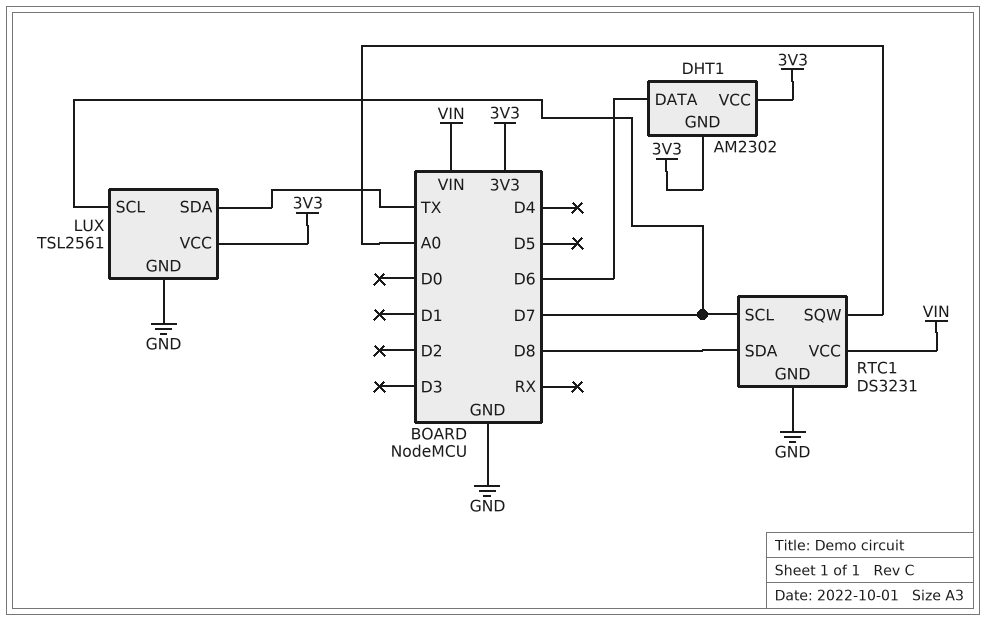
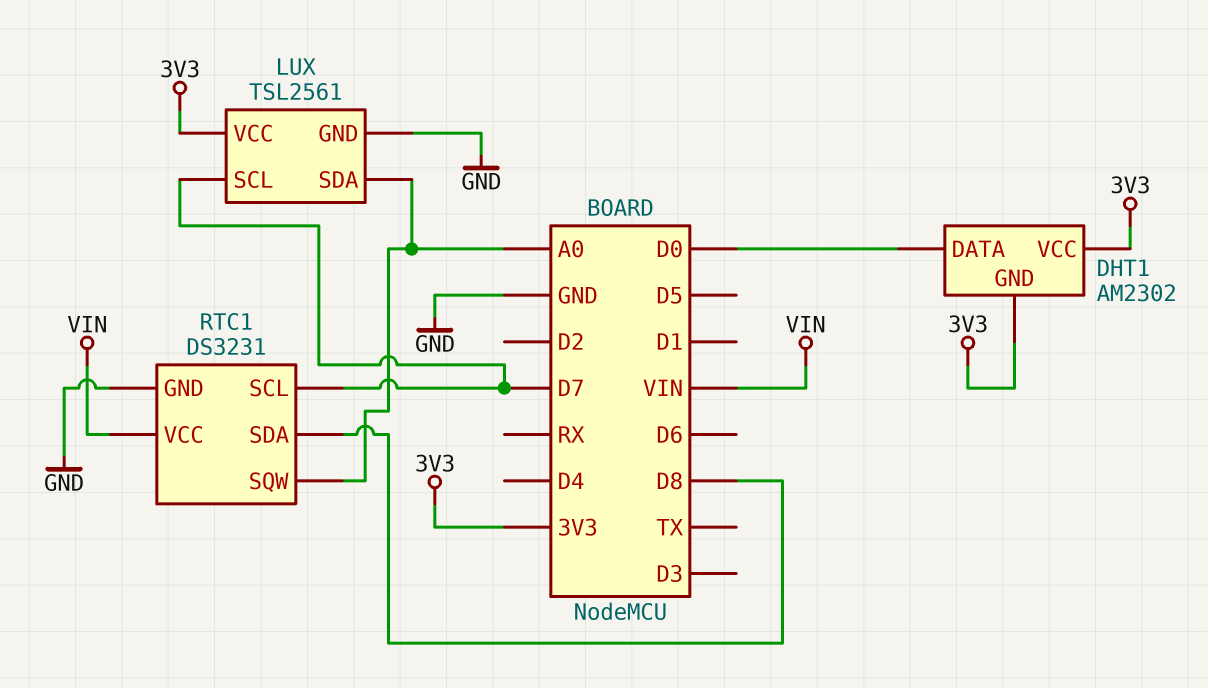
DHT1 pin DATA: D6 -> D0
LUX pin SDA: TX -> A0

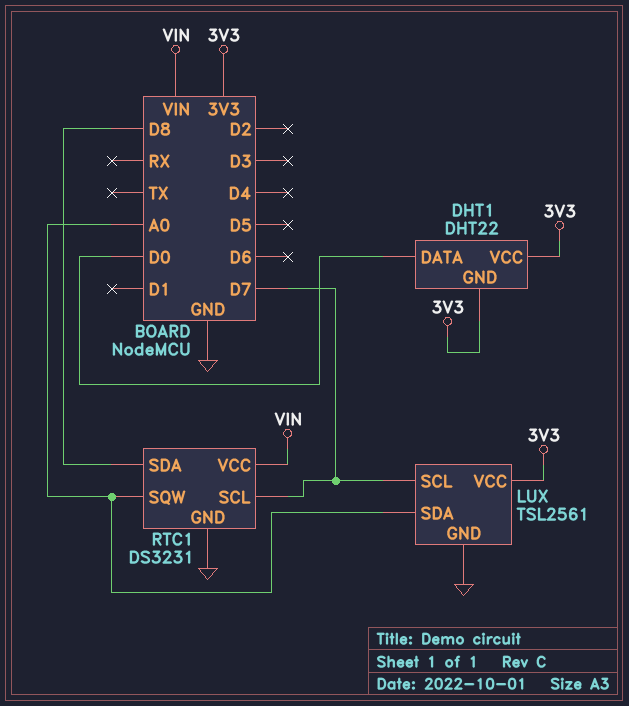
DHT1: AM2302 -> DHT22

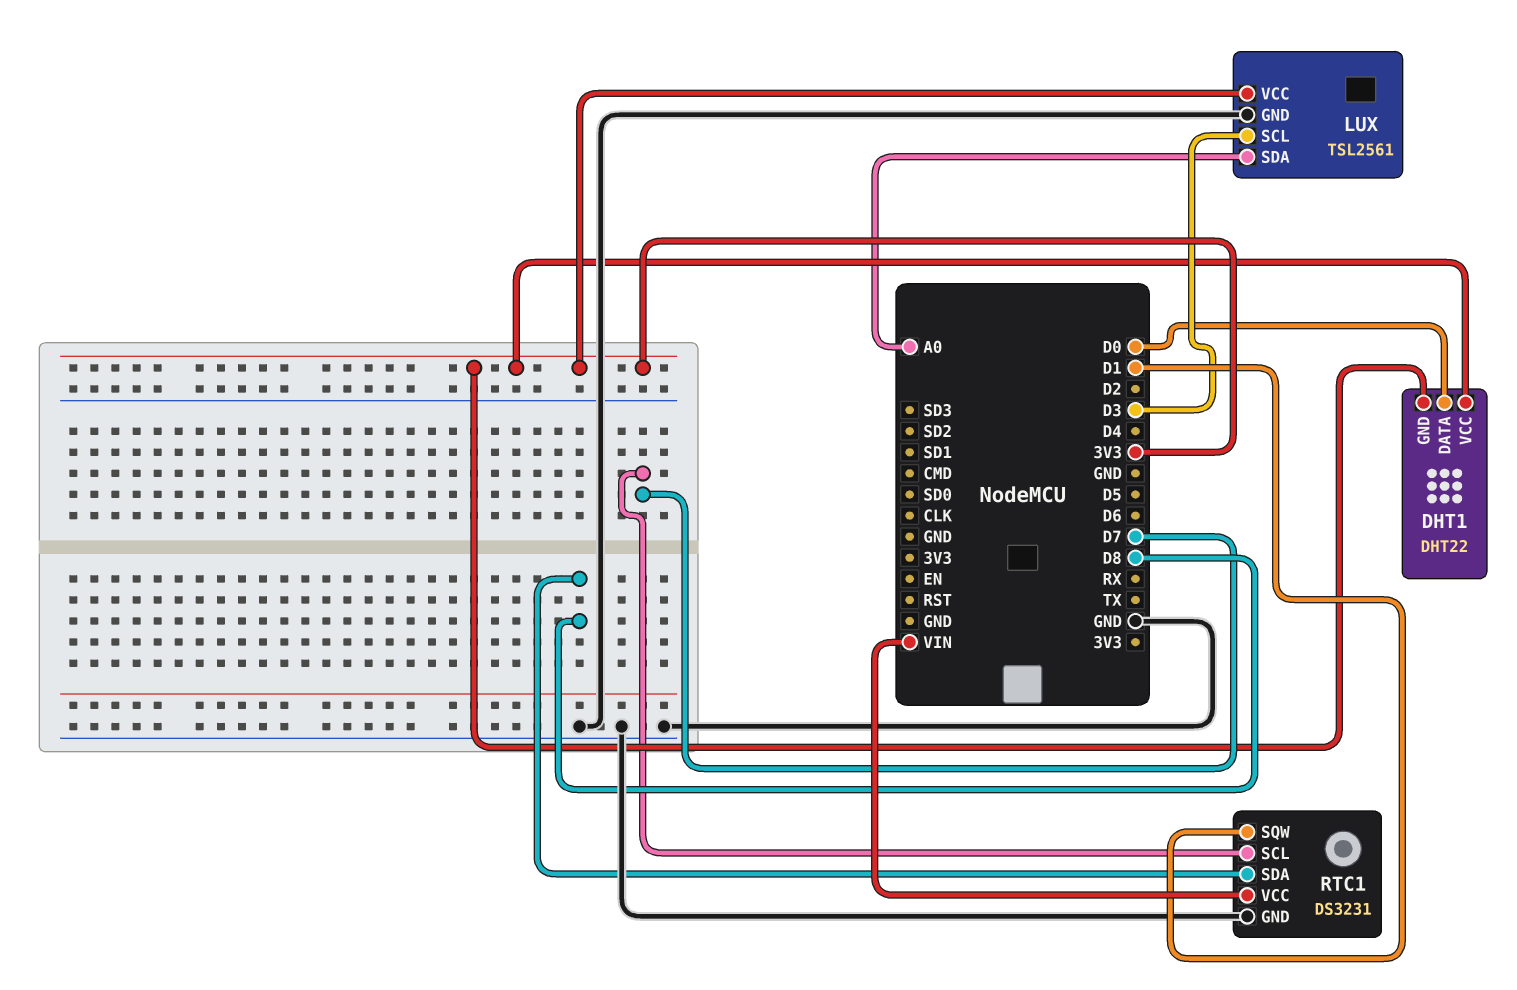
LUX pin SCL: D7 -> D3
RTC1 pin SQW: A0 -> D1

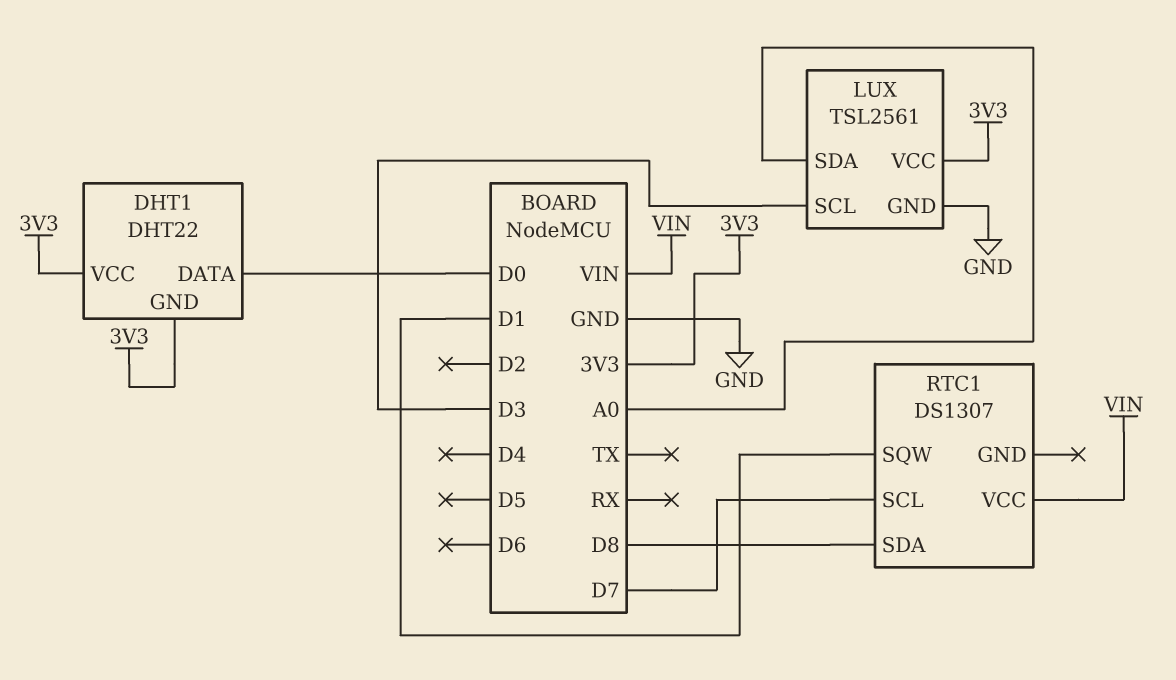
RTC1: DS3231 -> DS1307
RTC1 pin GND: GND -> none

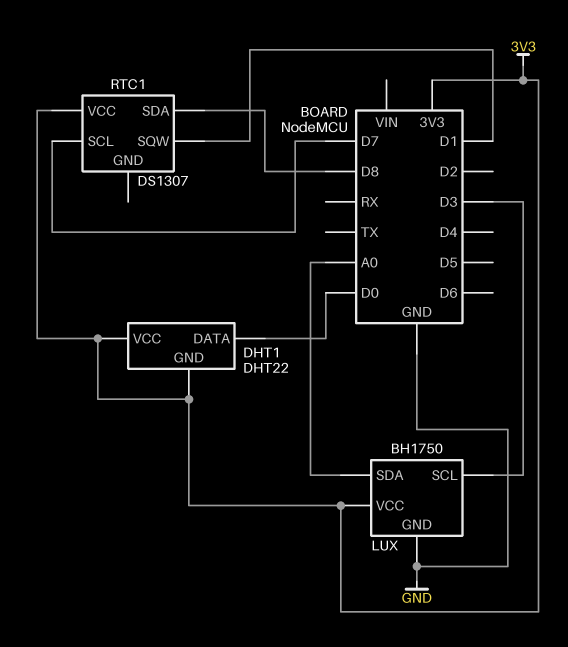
LUX: TSL2561 -> BH1750
RTC1 pin VCC: VIN -> 3V3

